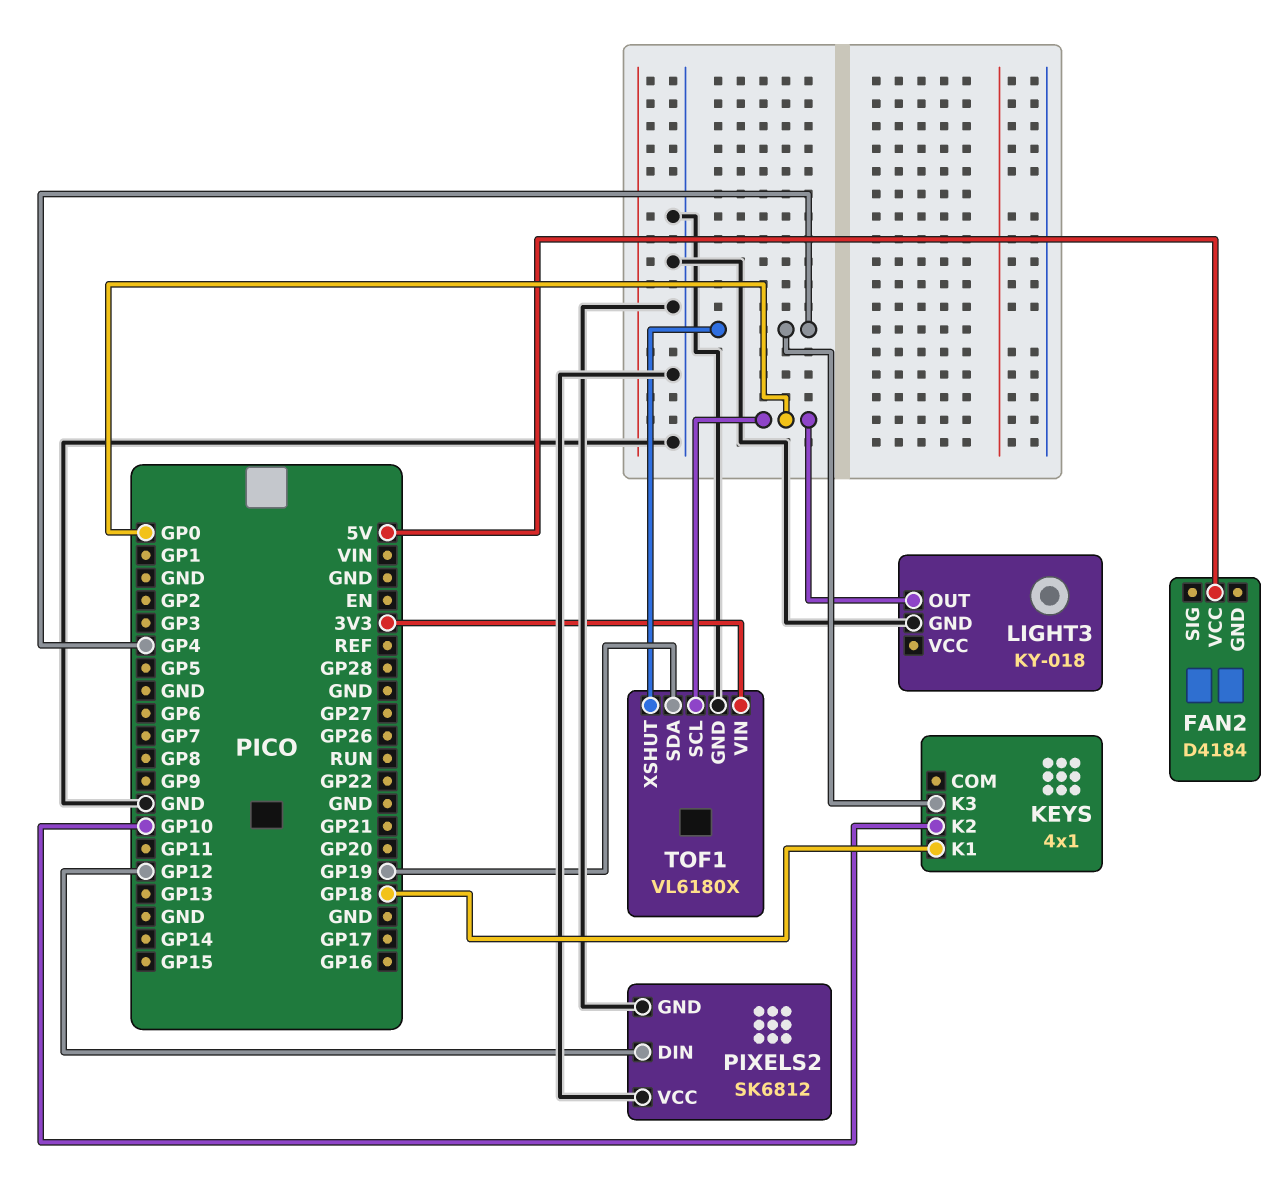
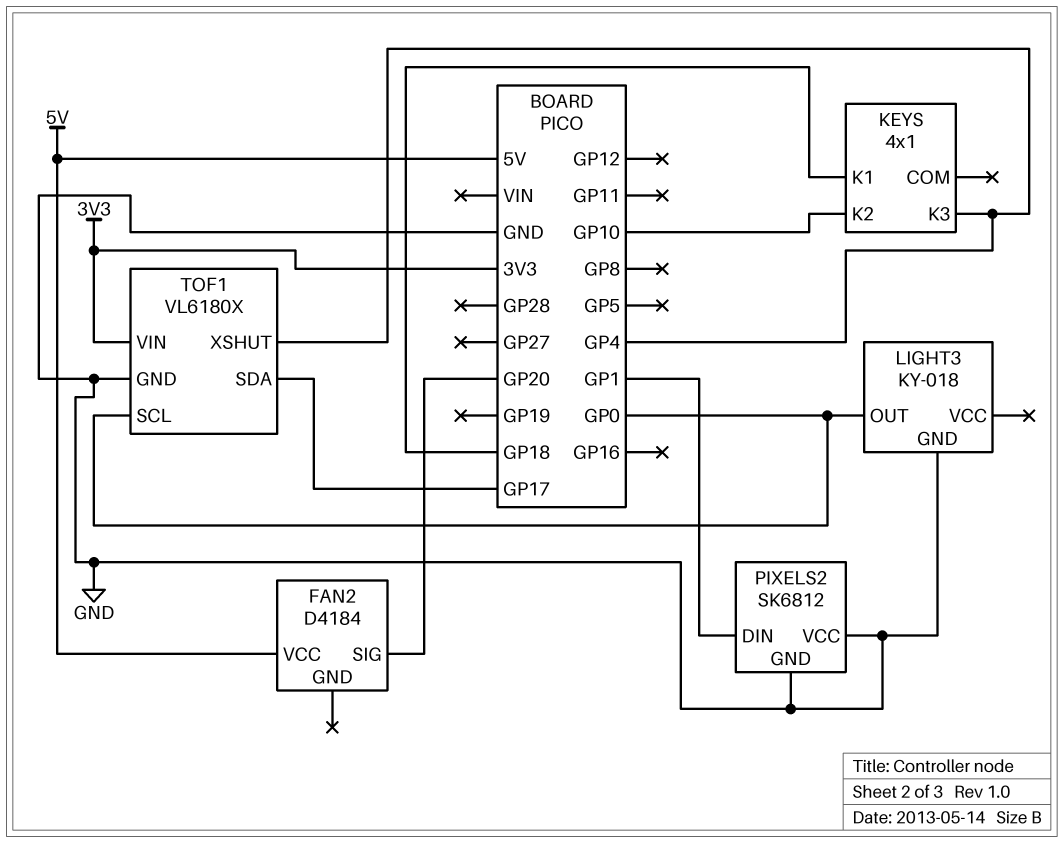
FAN2 pin SIG: none -> GP20
PIXELS2 pin DIN: GP12 -> GP1
TOF1 pin SDA: GP19 -> GP17

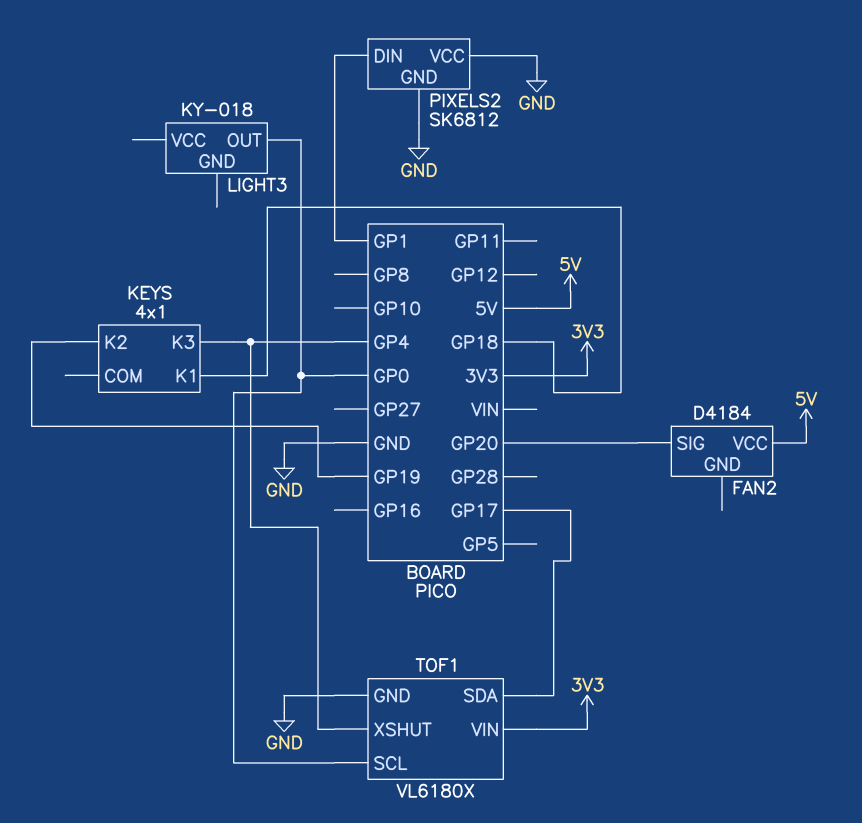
KEYS pin K2: GP10 -> GP19
LIGHT3 pin GND: GND -> none

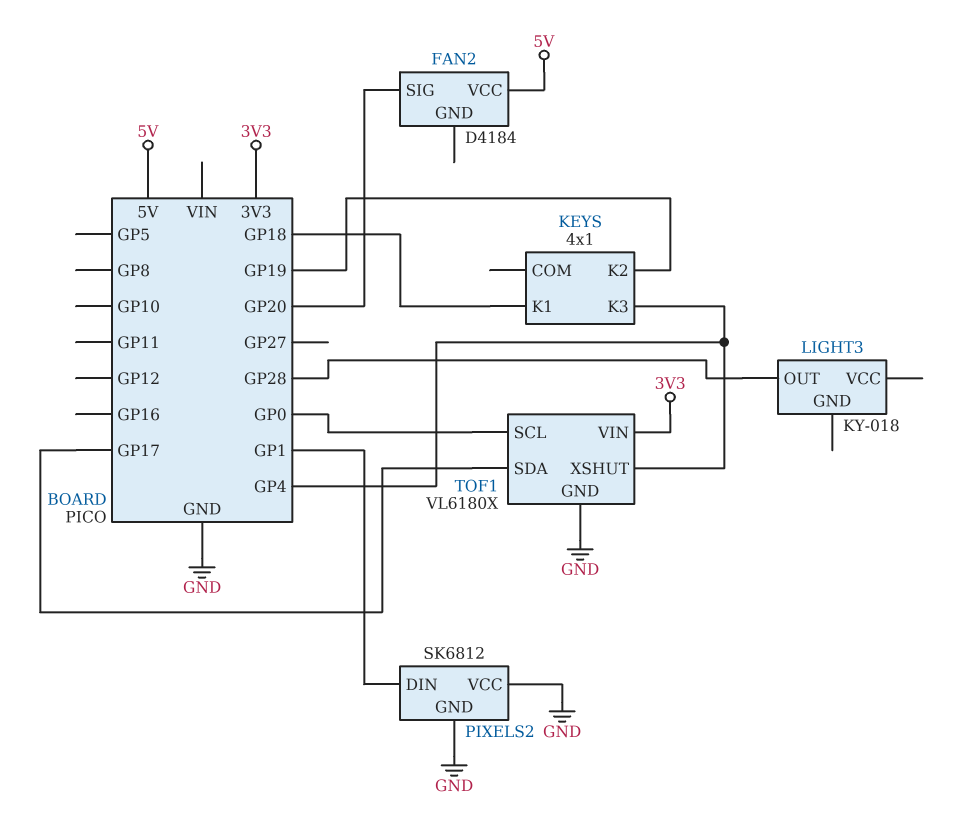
LIGHT3 pin OUT: GP0 -> GP28

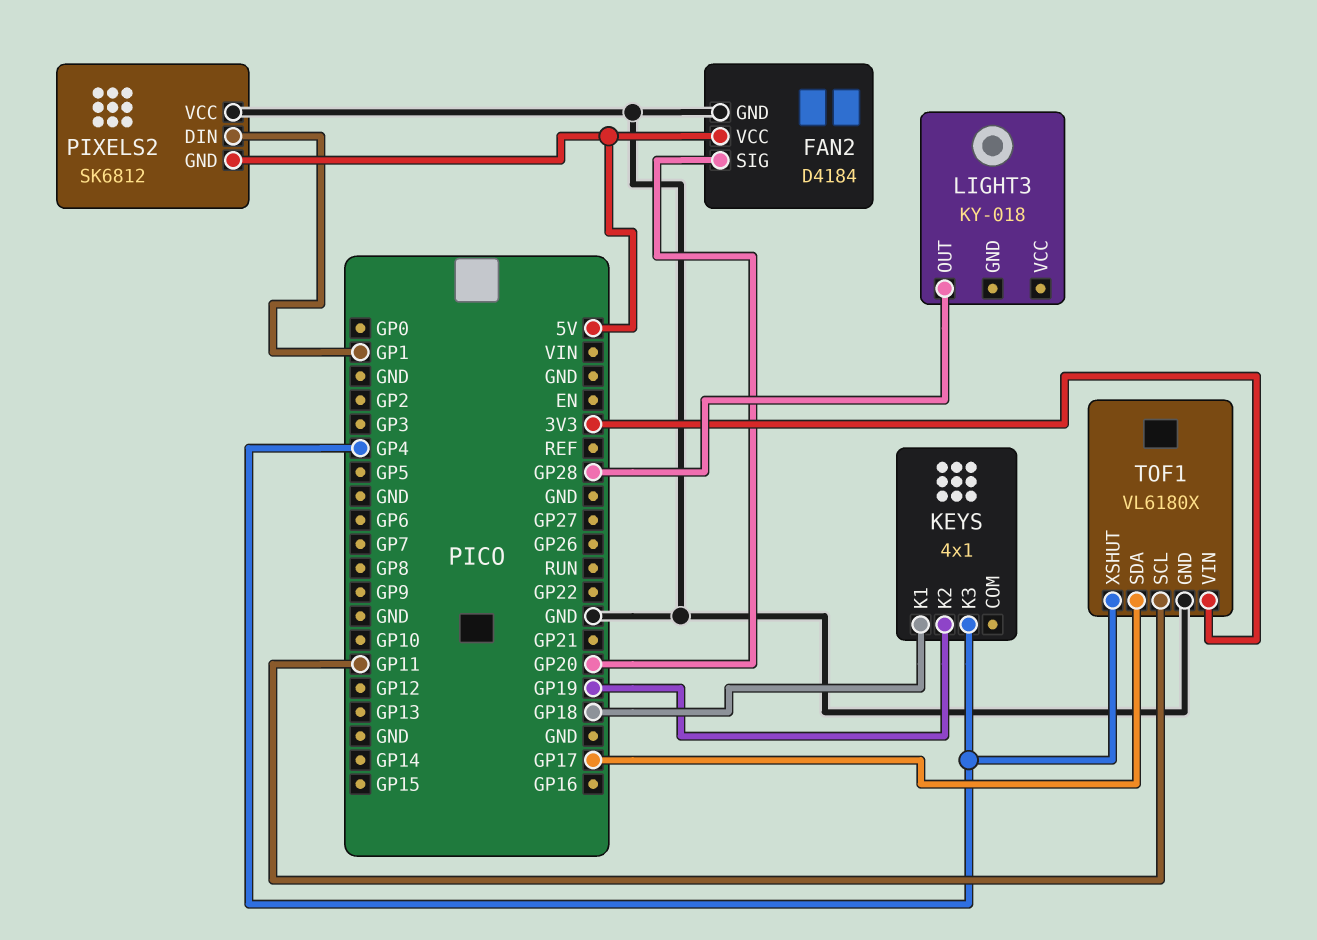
FAN2 pin GND: none -> GND
PIXELS2 pin GND: GND -> 5V
TOF1 pin SCL: GP0 -> GP11

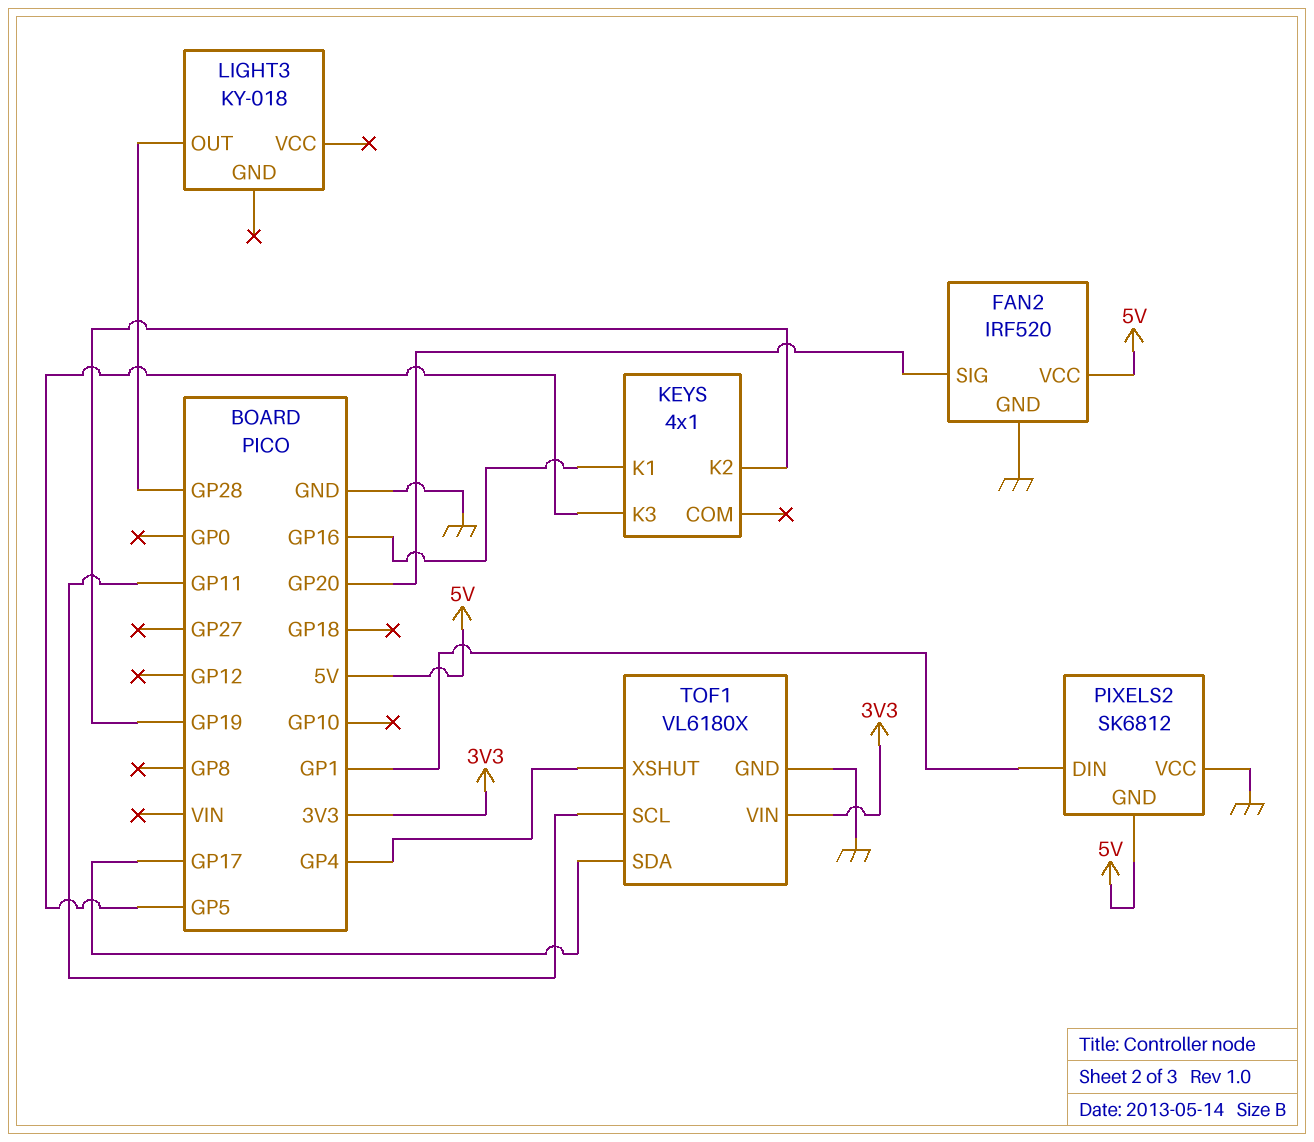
FAN2: D4184 -> IRF520
KEYS pin K1: GP18 -> GP16
KEYS pin K3: GP4 -> GP5

